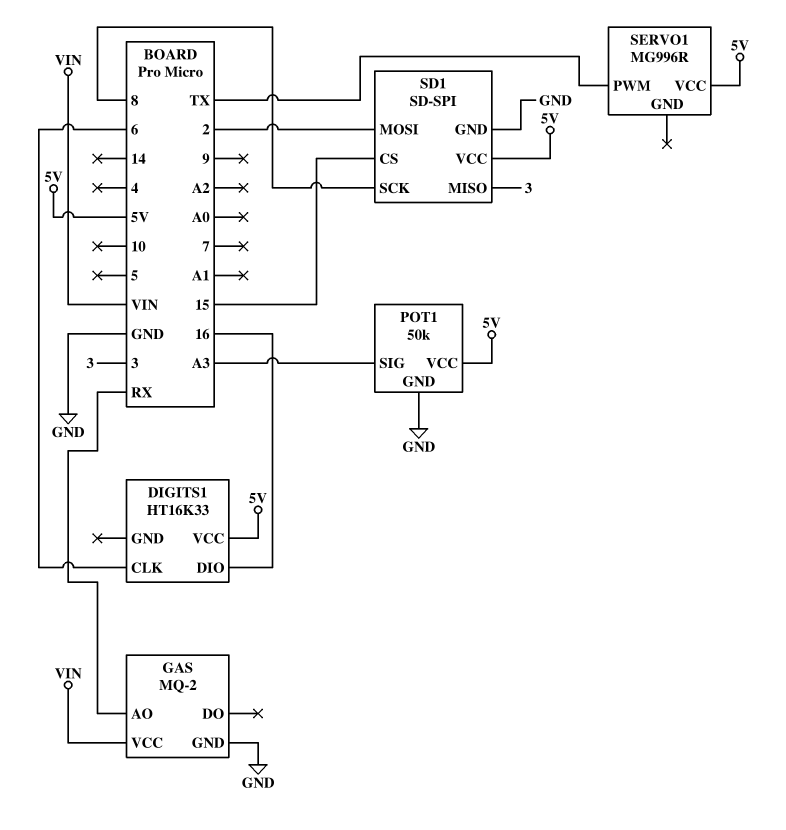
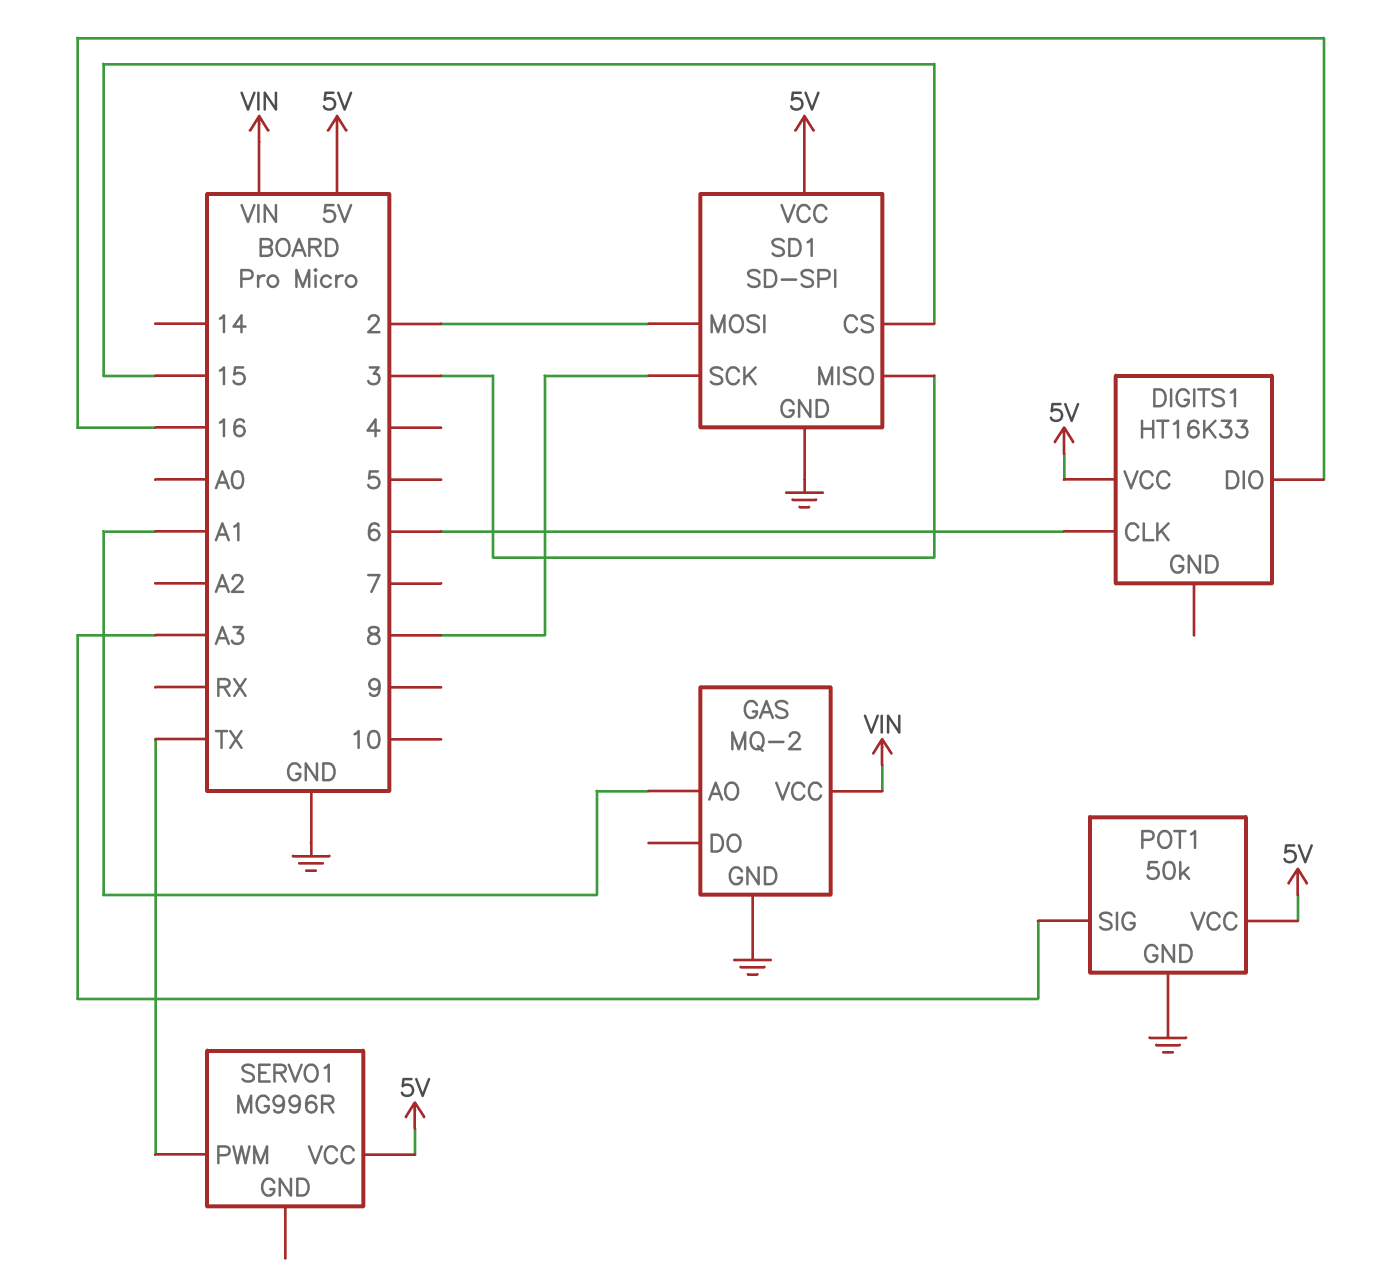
GAS pin AO: RX -> A1

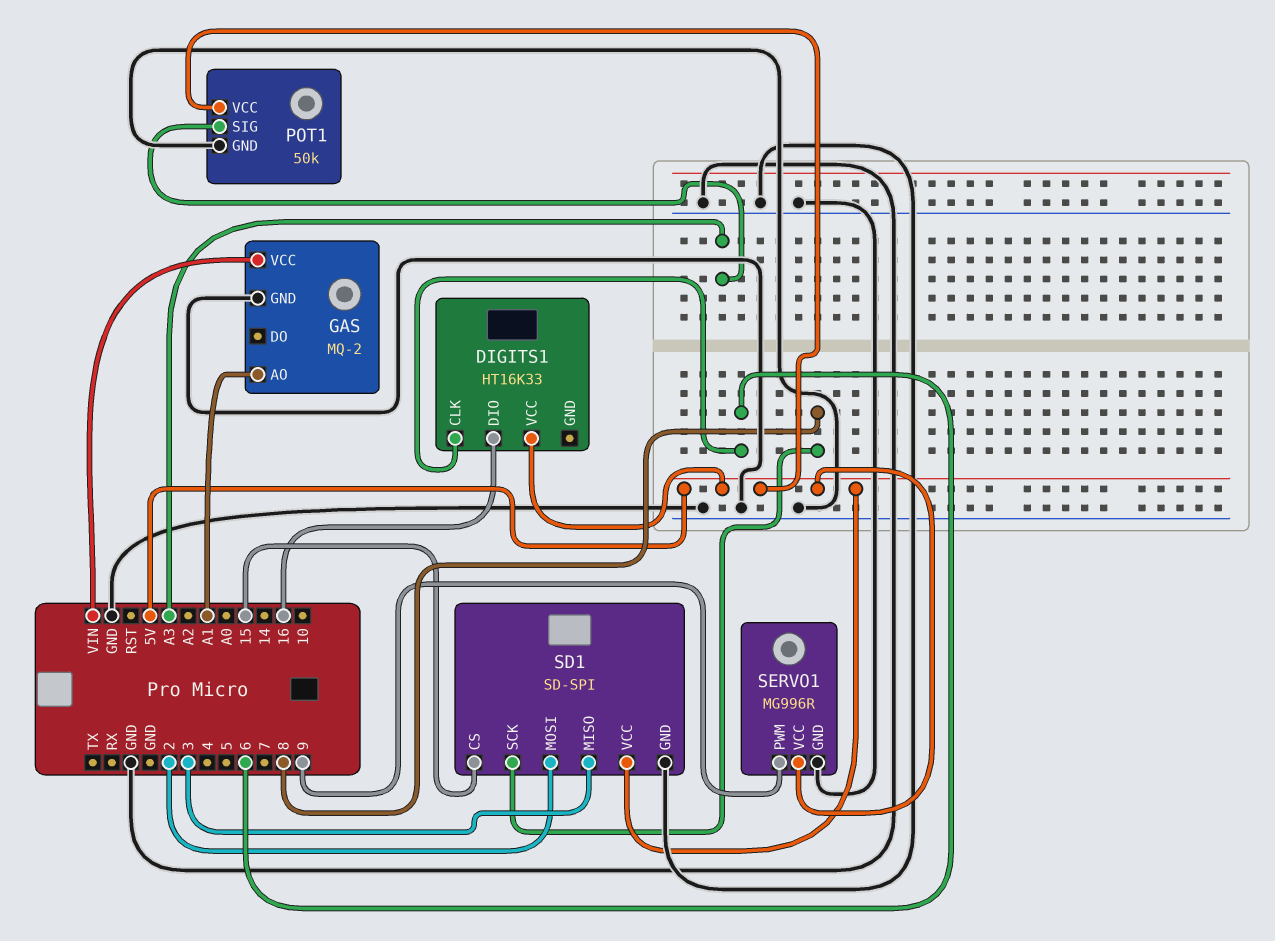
SERVO1 pin GND: none -> GND
SERVO1 pin PWM: TX -> 9

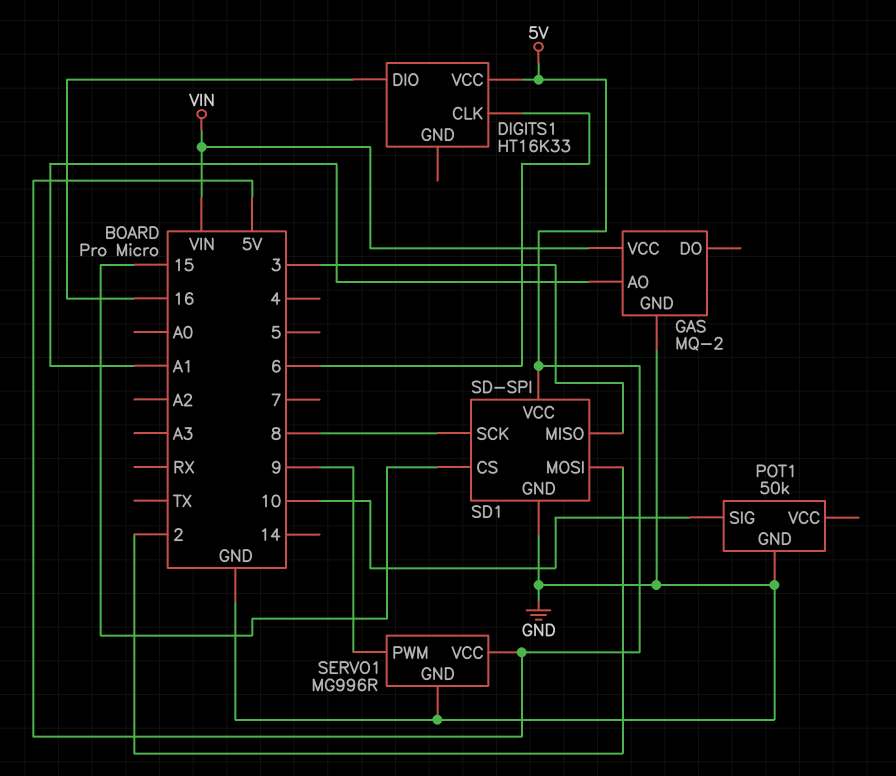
POT1 pin SIG: A3 -> 10
POT1 pin VCC: 5V -> none

